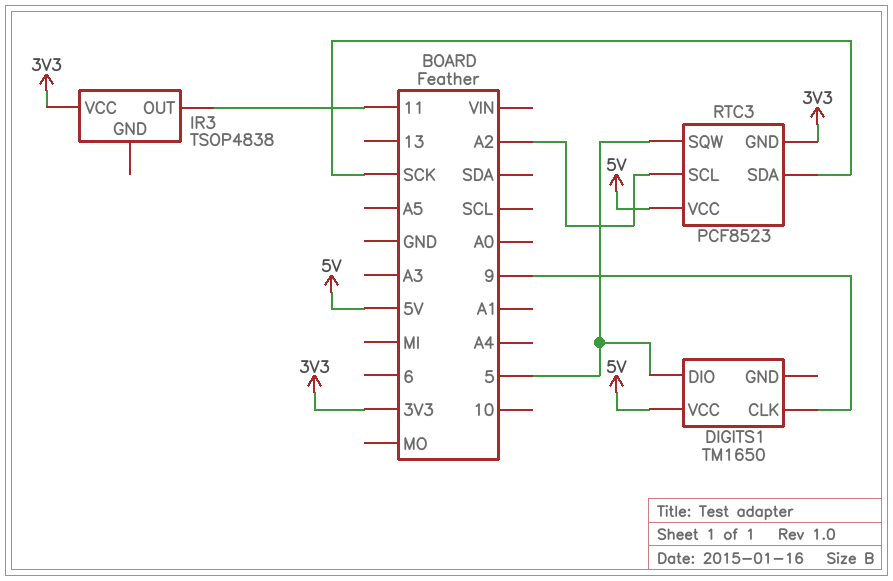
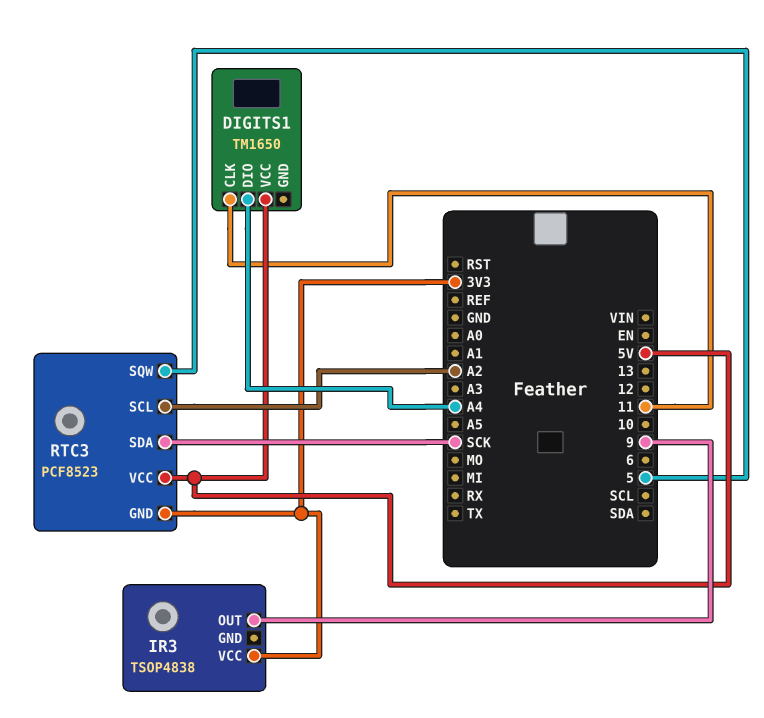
DIGITS1 pin CLK: 9 -> 11
DIGITS1 pin DIO: 5 -> A4
IR3 pin OUT: 11 -> 9

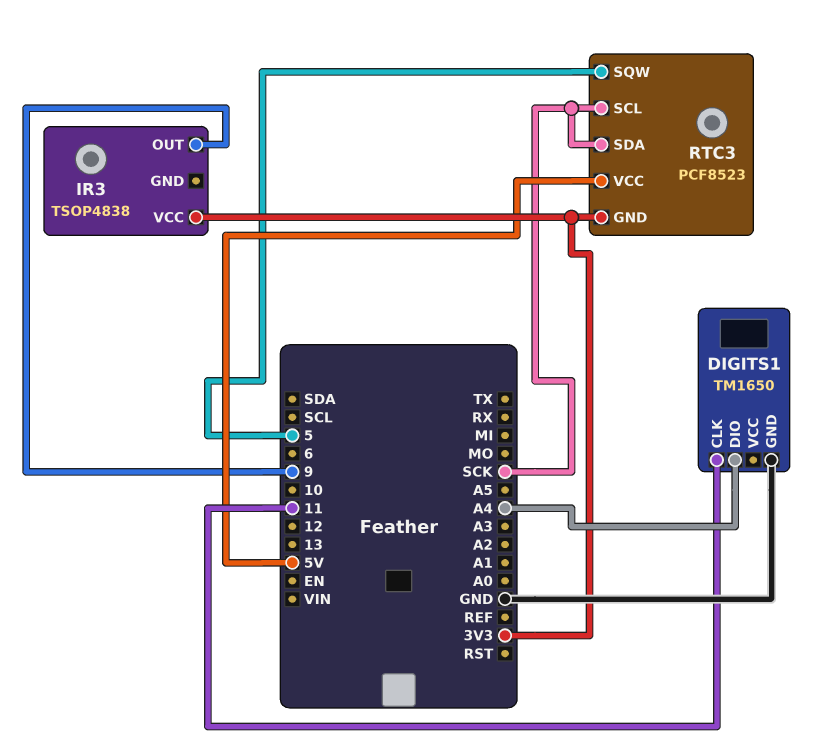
DIGITS1 pin GND: none -> GND
DIGITS1 pin VCC: 5V -> none
RTC3 pin SCL: A2 -> SCK

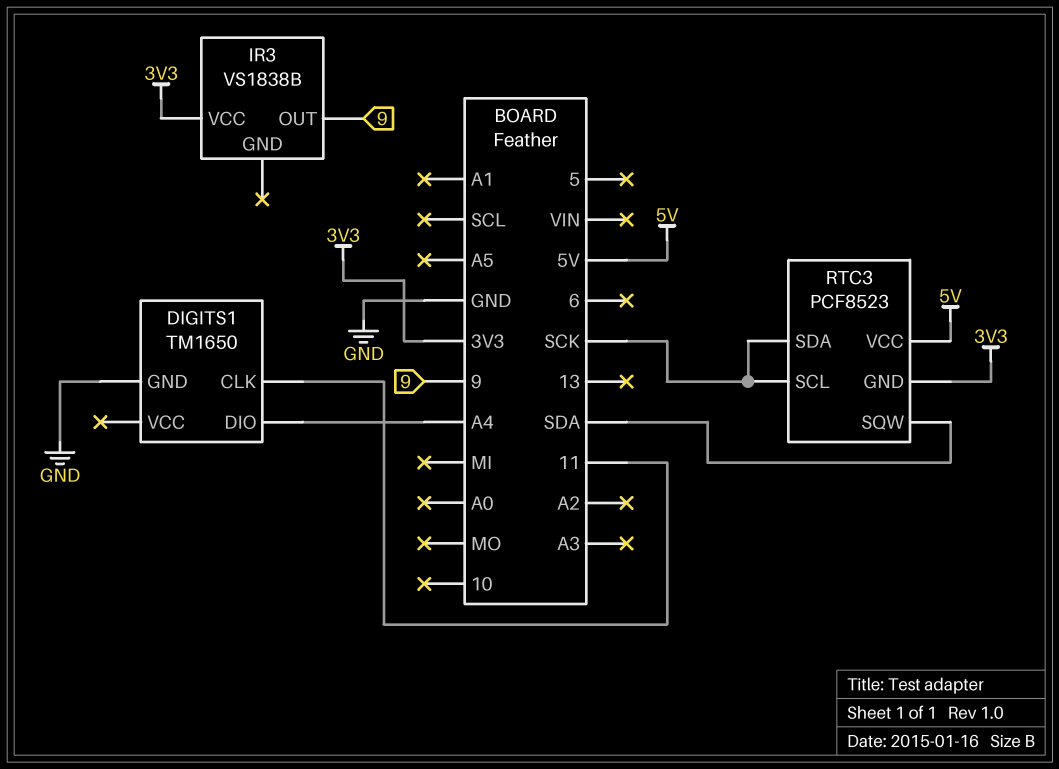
IR3: TSOP4838 -> VS1838B
RTC3 pin SQW: 5 -> SDA

